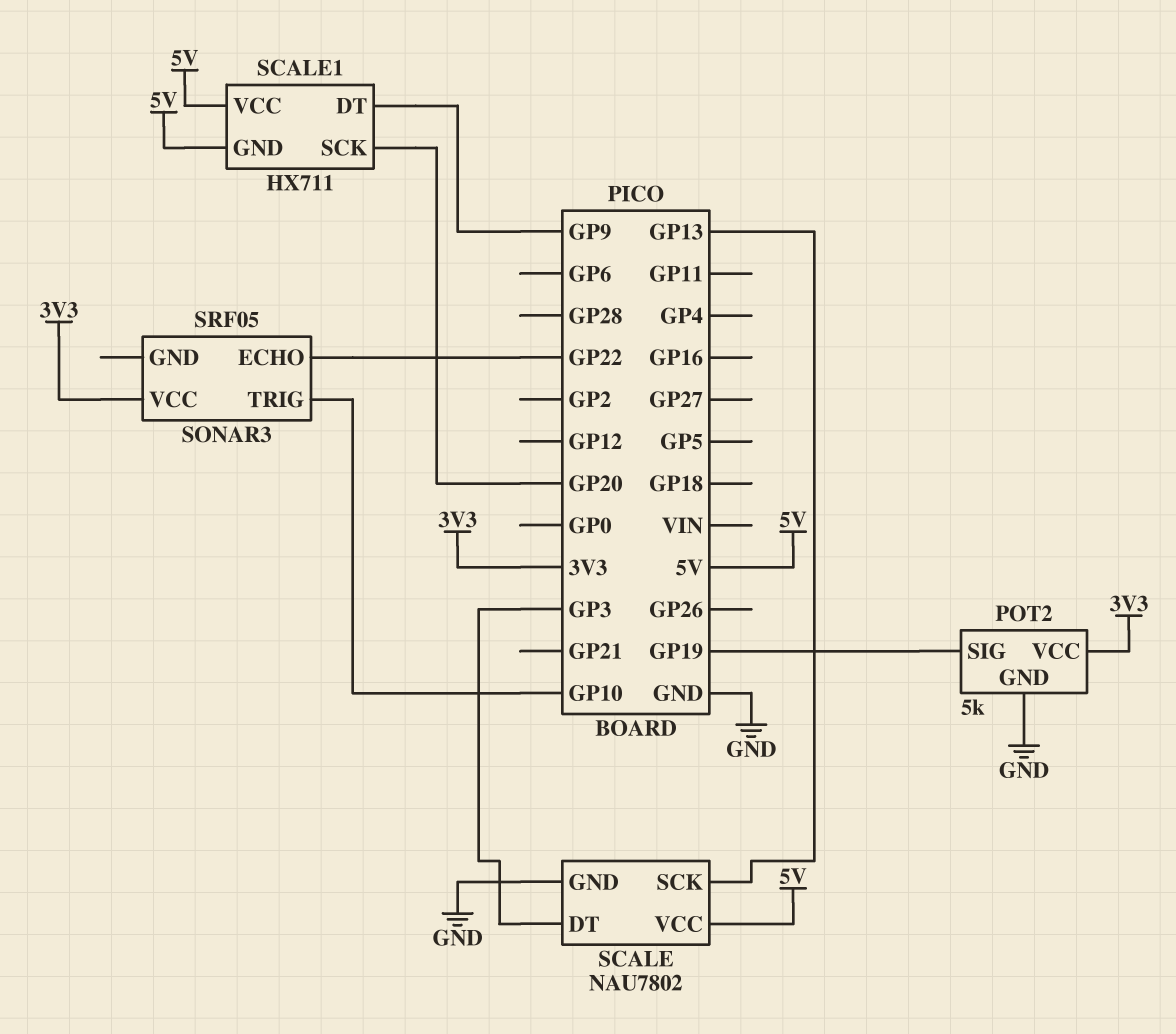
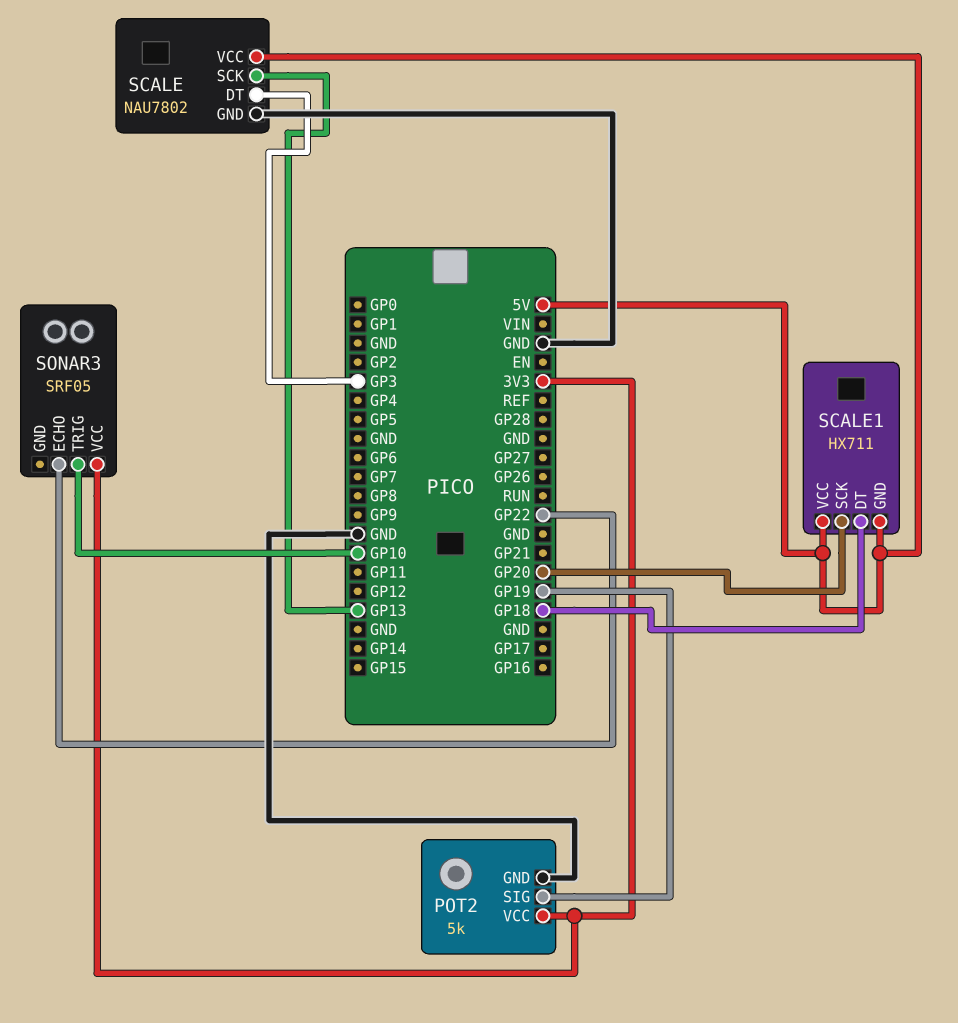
SCALE1 pin DT: GP9 -> GP18

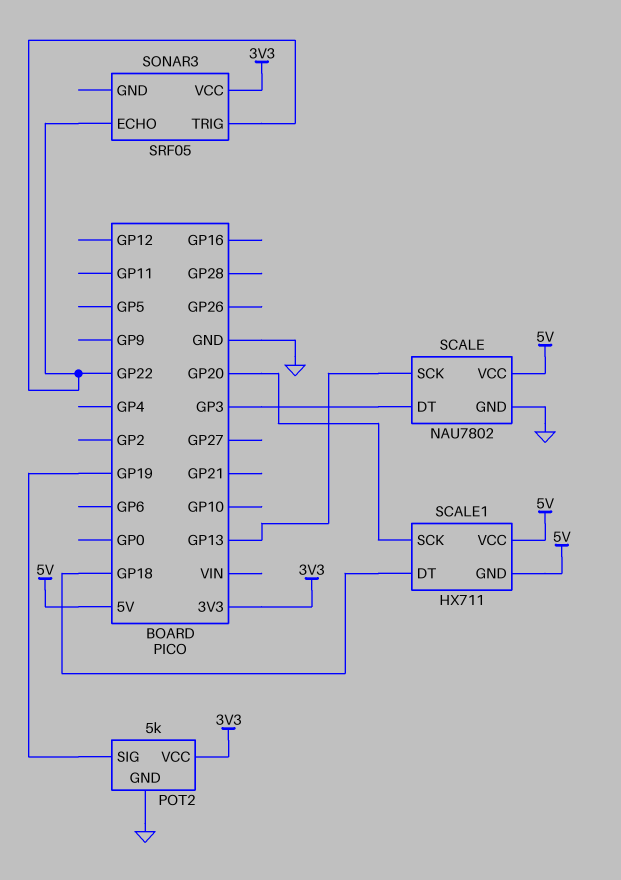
SONAR3 pin TRIG: GP10 -> GP22

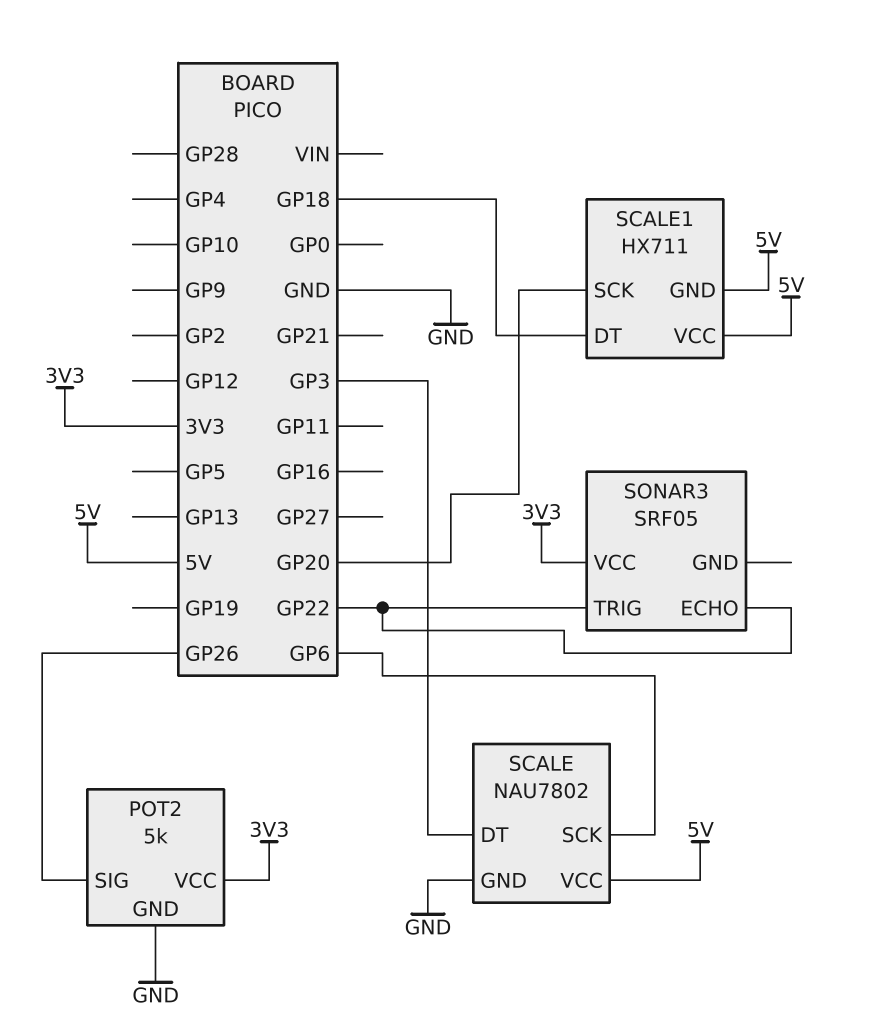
POT2 pin SIG: GP19 -> GP26
SCALE pin SCK: GP13 -> GP6

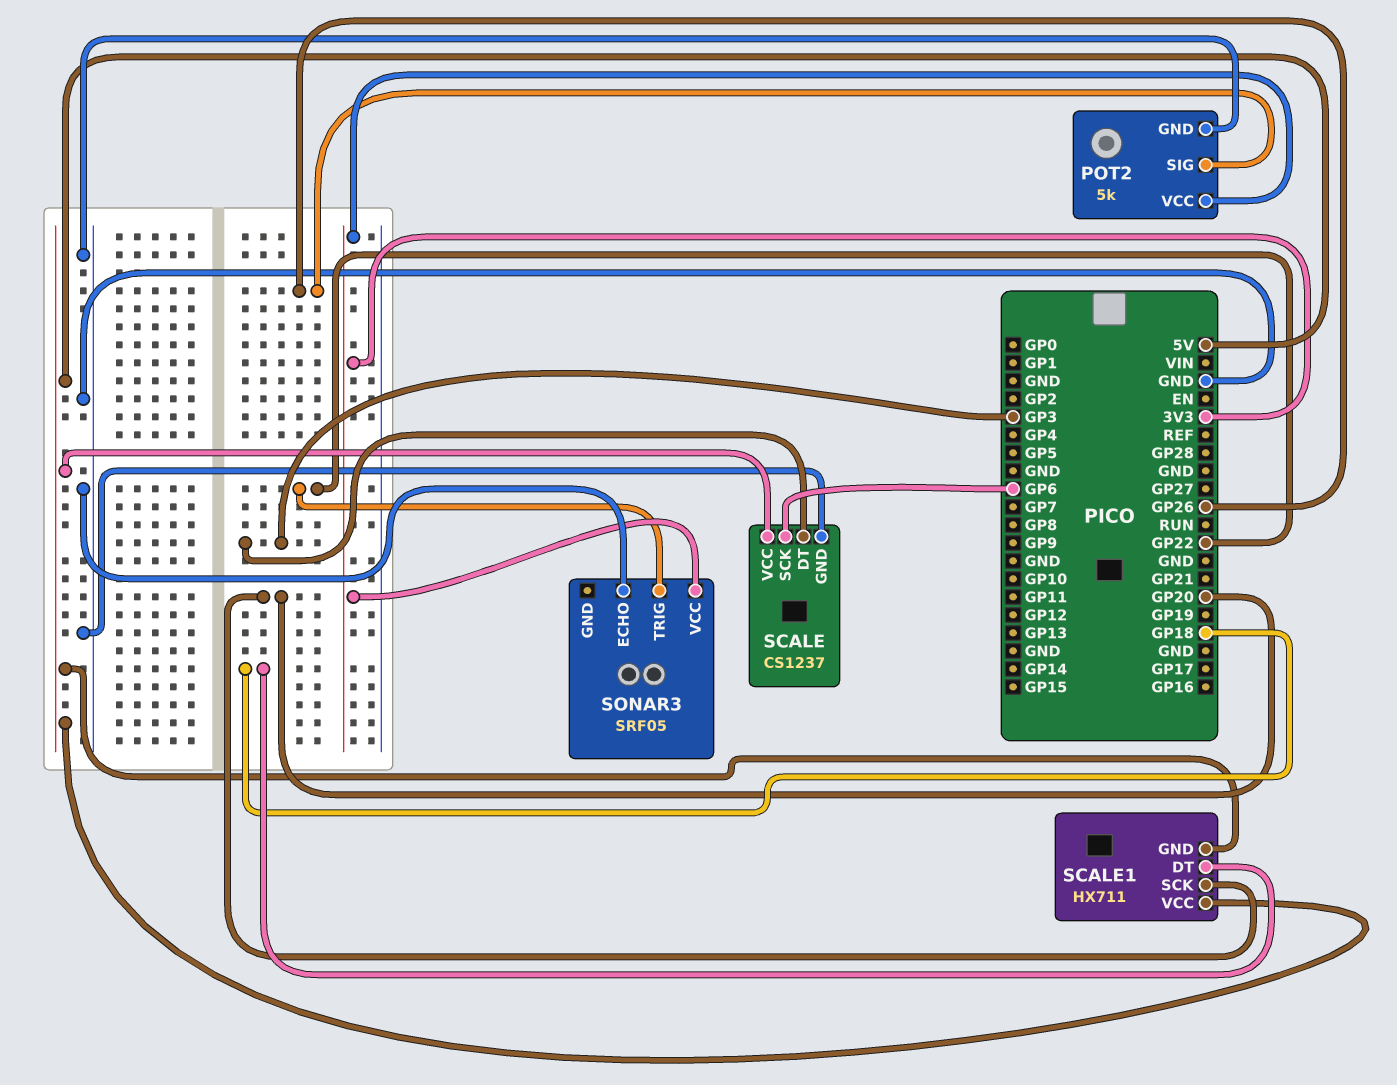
SCALE: NAU7802 -> CS1237
SONAR3 pin ECHO: GP22 -> GND

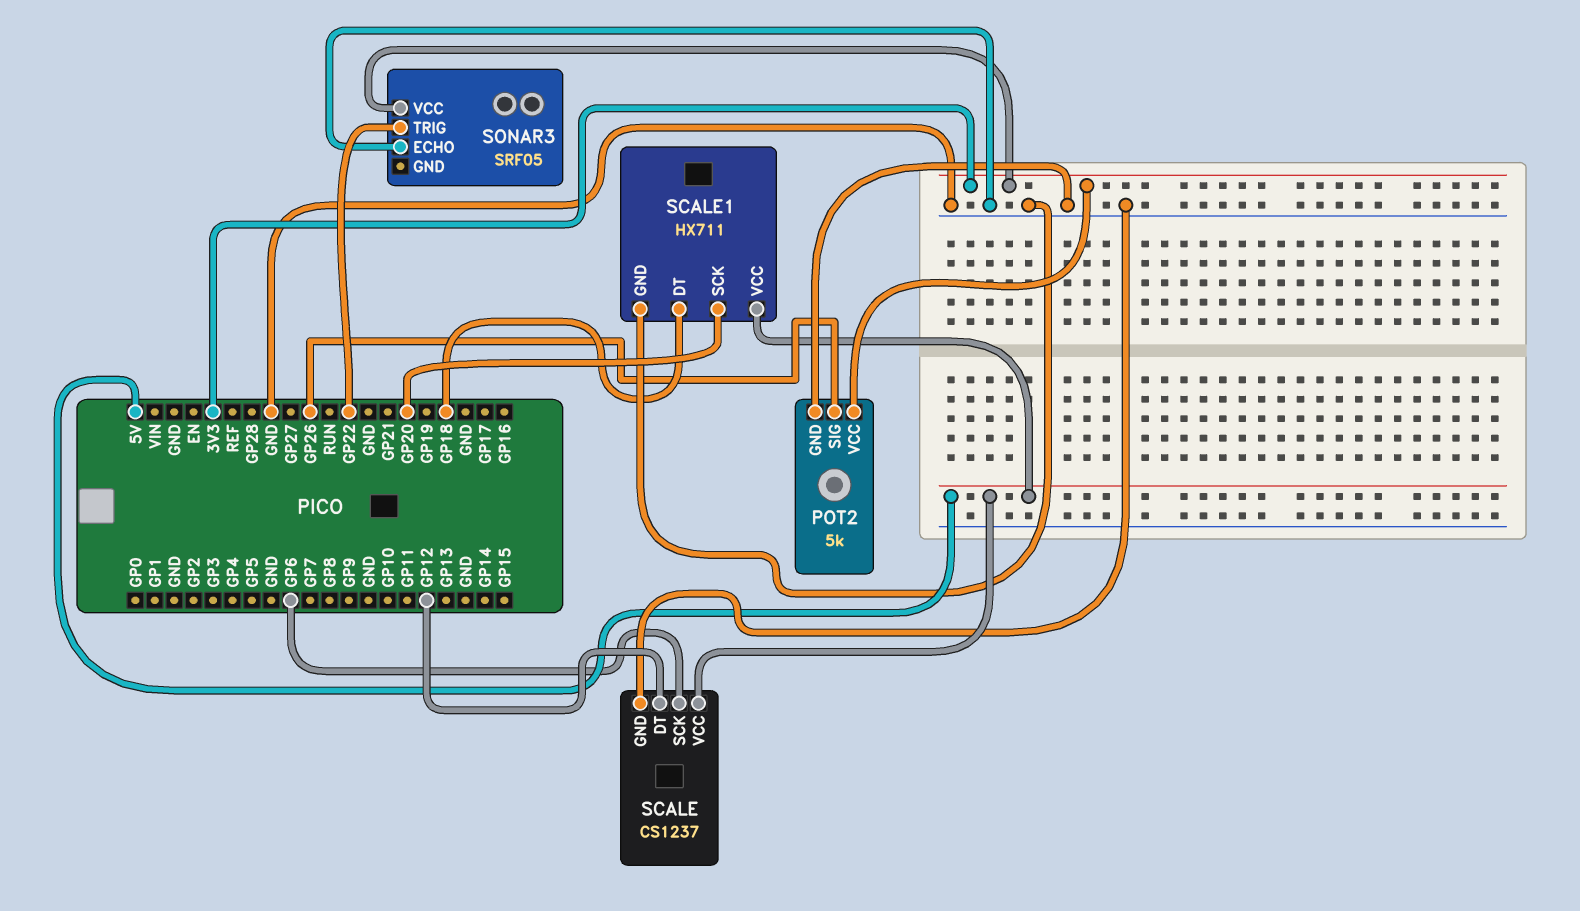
SCALE pin DT: GP3 -> GP12
SCALE1 pin GND: 5V -> GND

